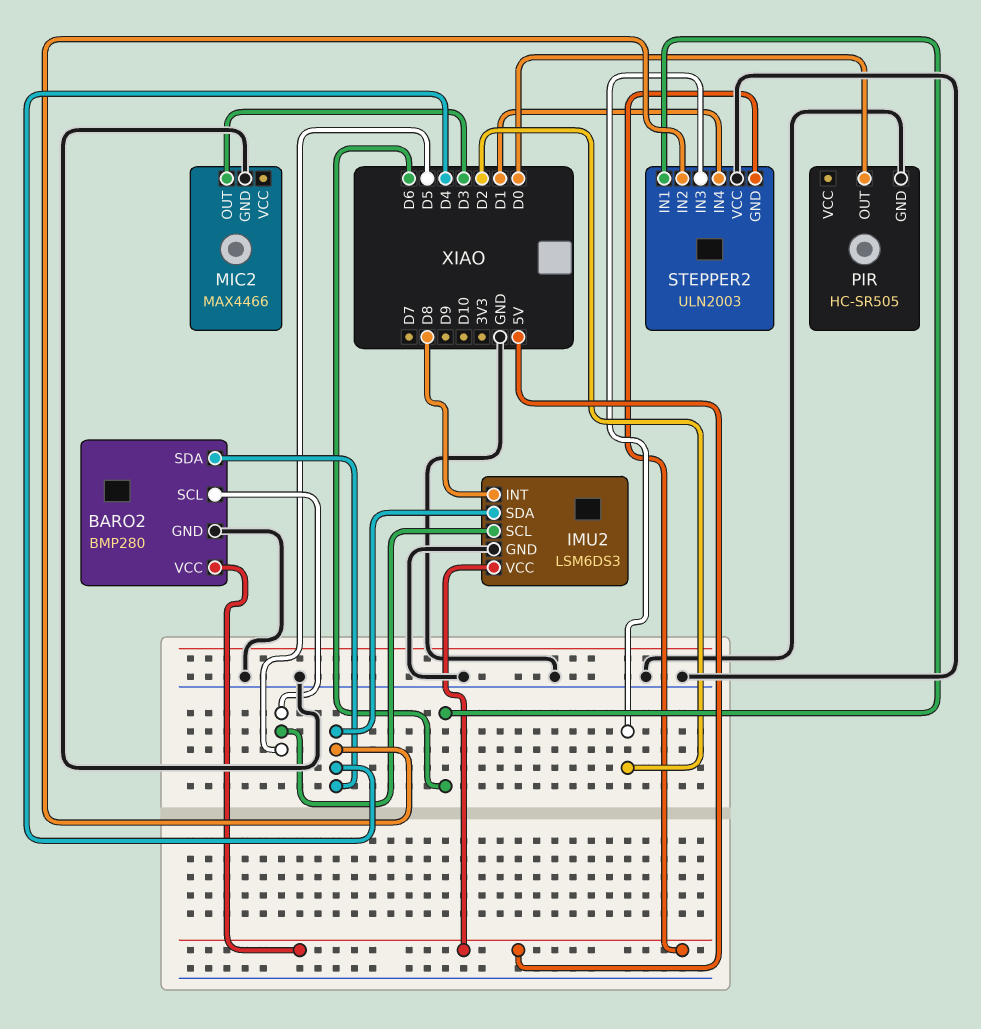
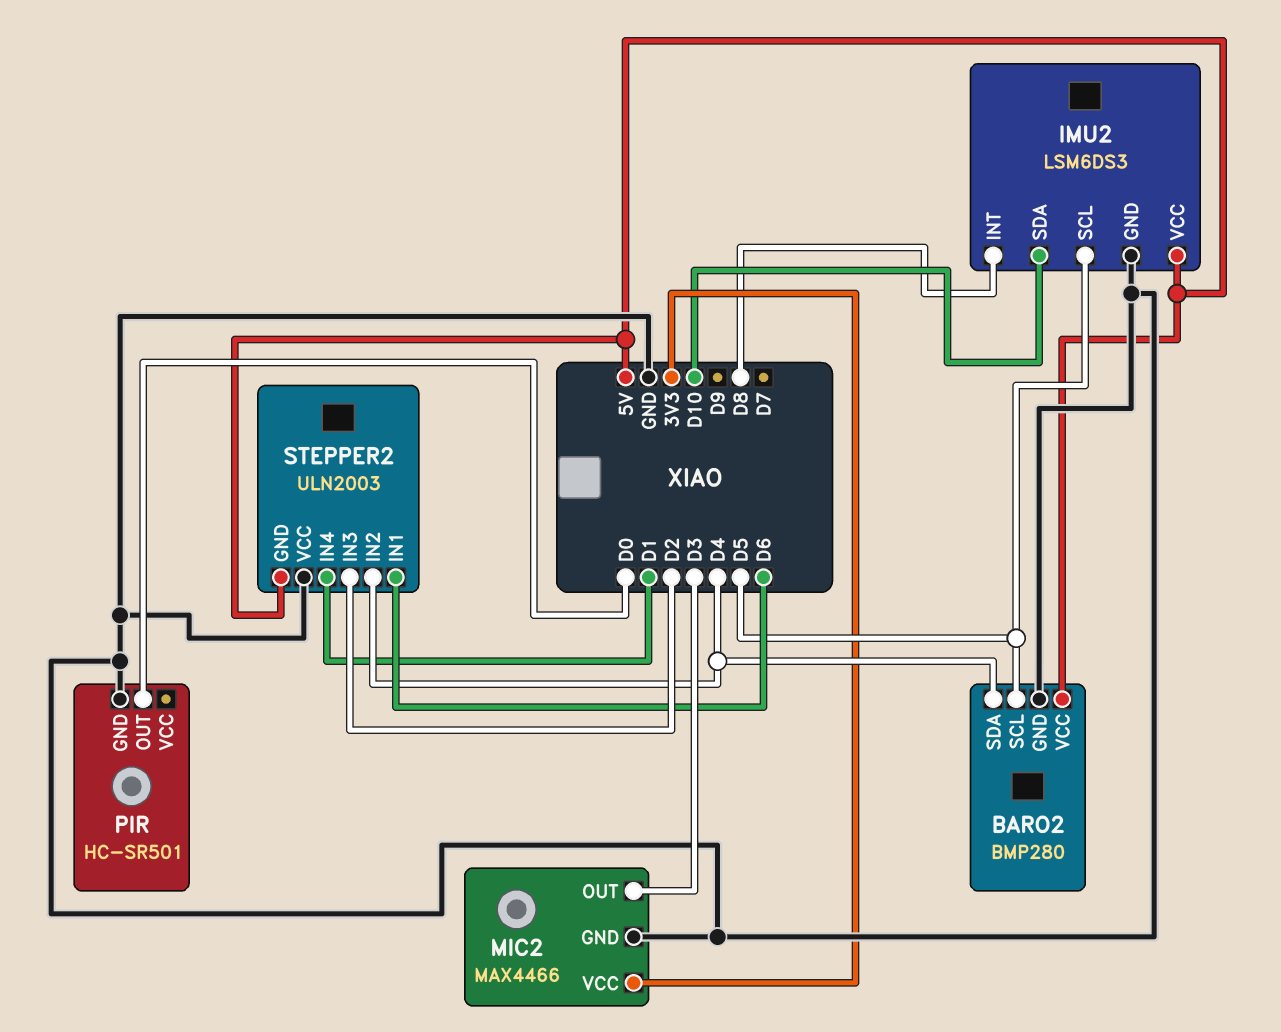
IMU2 pin SDA: D4 -> D10
MIC2 pin VCC: none -> 3V3
PIR: HC-SR505 -> HC-SR501

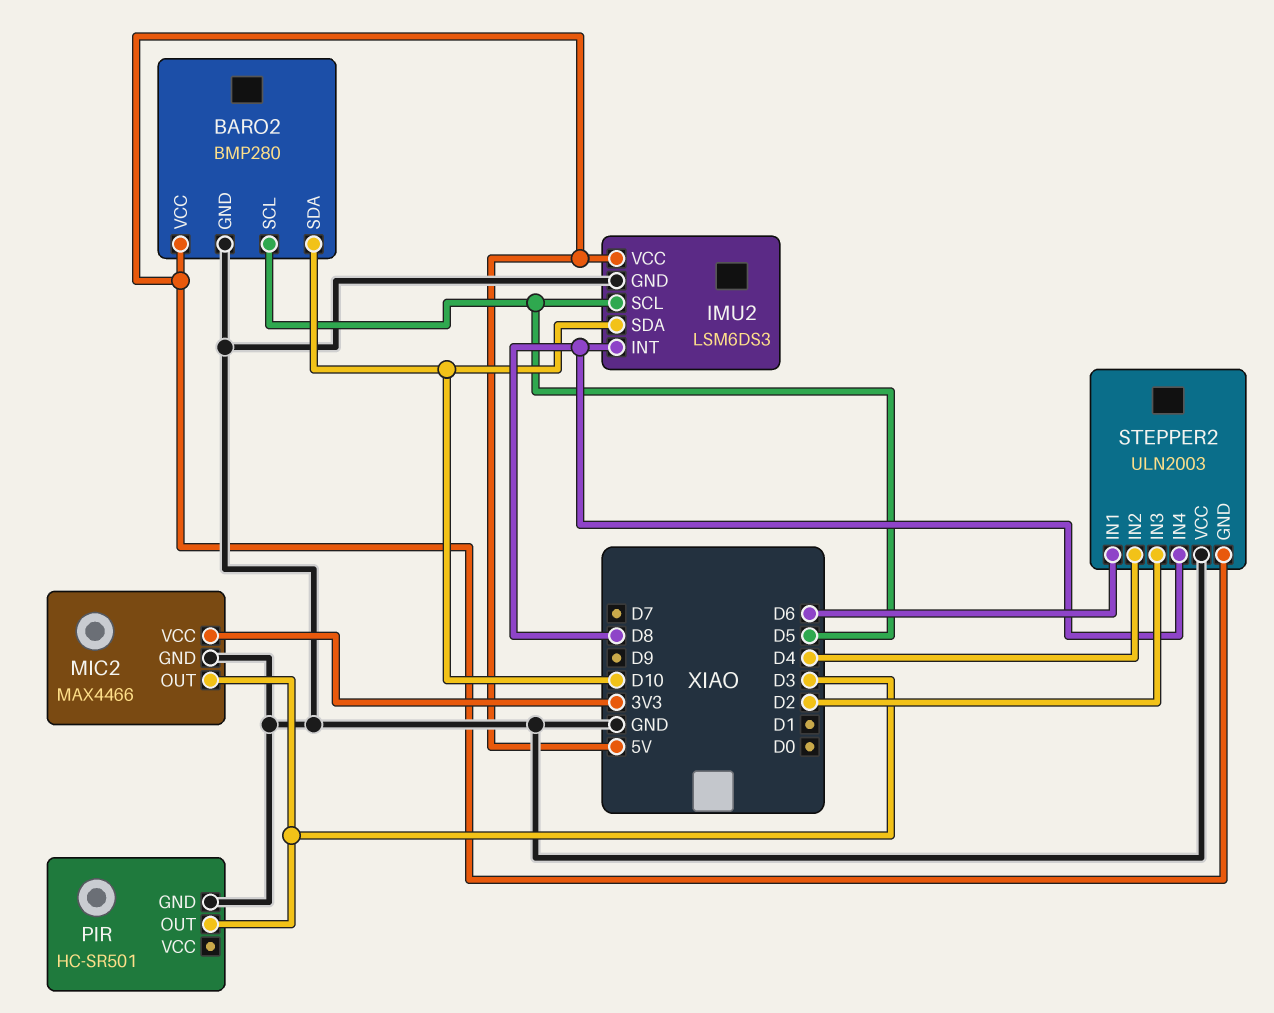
BARO2 pin SDA: D4 -> D10
PIR pin OUT: D0 -> D3
STEPPER2 pin IN4: D1 -> D8

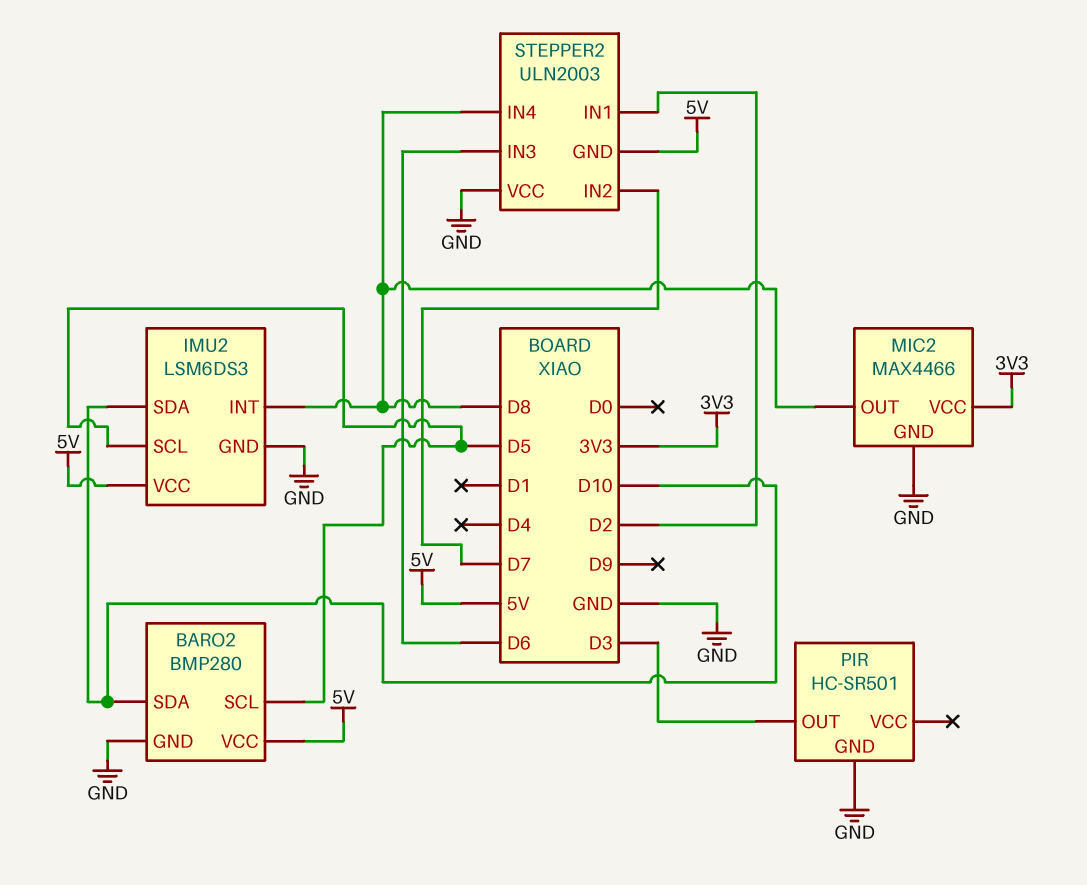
MIC2 pin OUT: D3 -> D8
STEPPER2 pin IN1: D6 -> D2
STEPPER2 pin IN2: D4 -> D7
STEPPER2 pin IN3: D2 -> D6

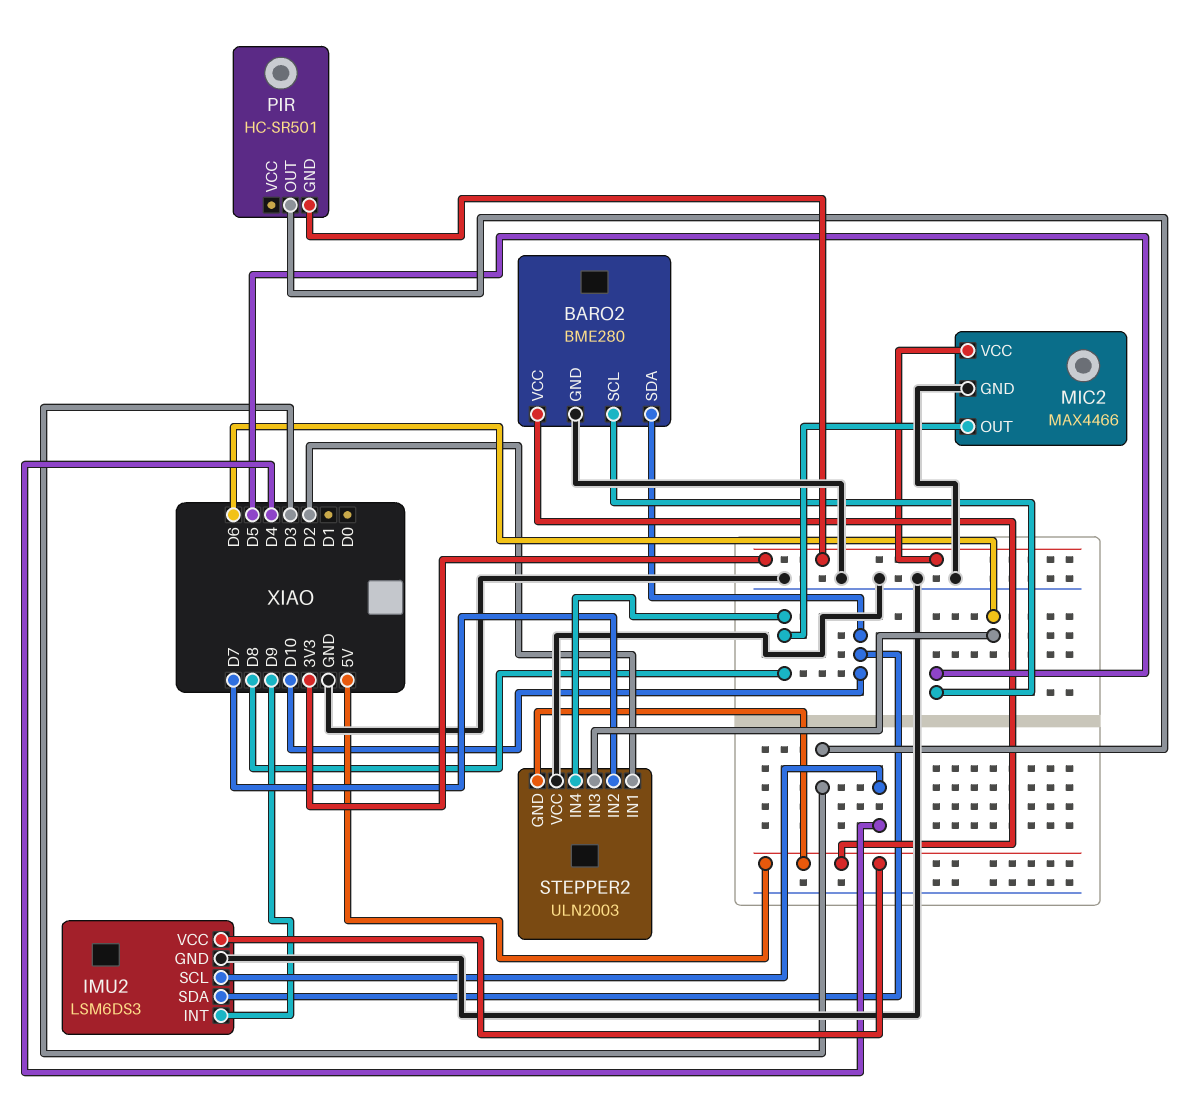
BARO2: BMP280 -> BME280
IMU2 pin INT: D8 -> D9
IMU2 pin SCL: D5 -> D4
PIR pin GND: GND -> 3V3

